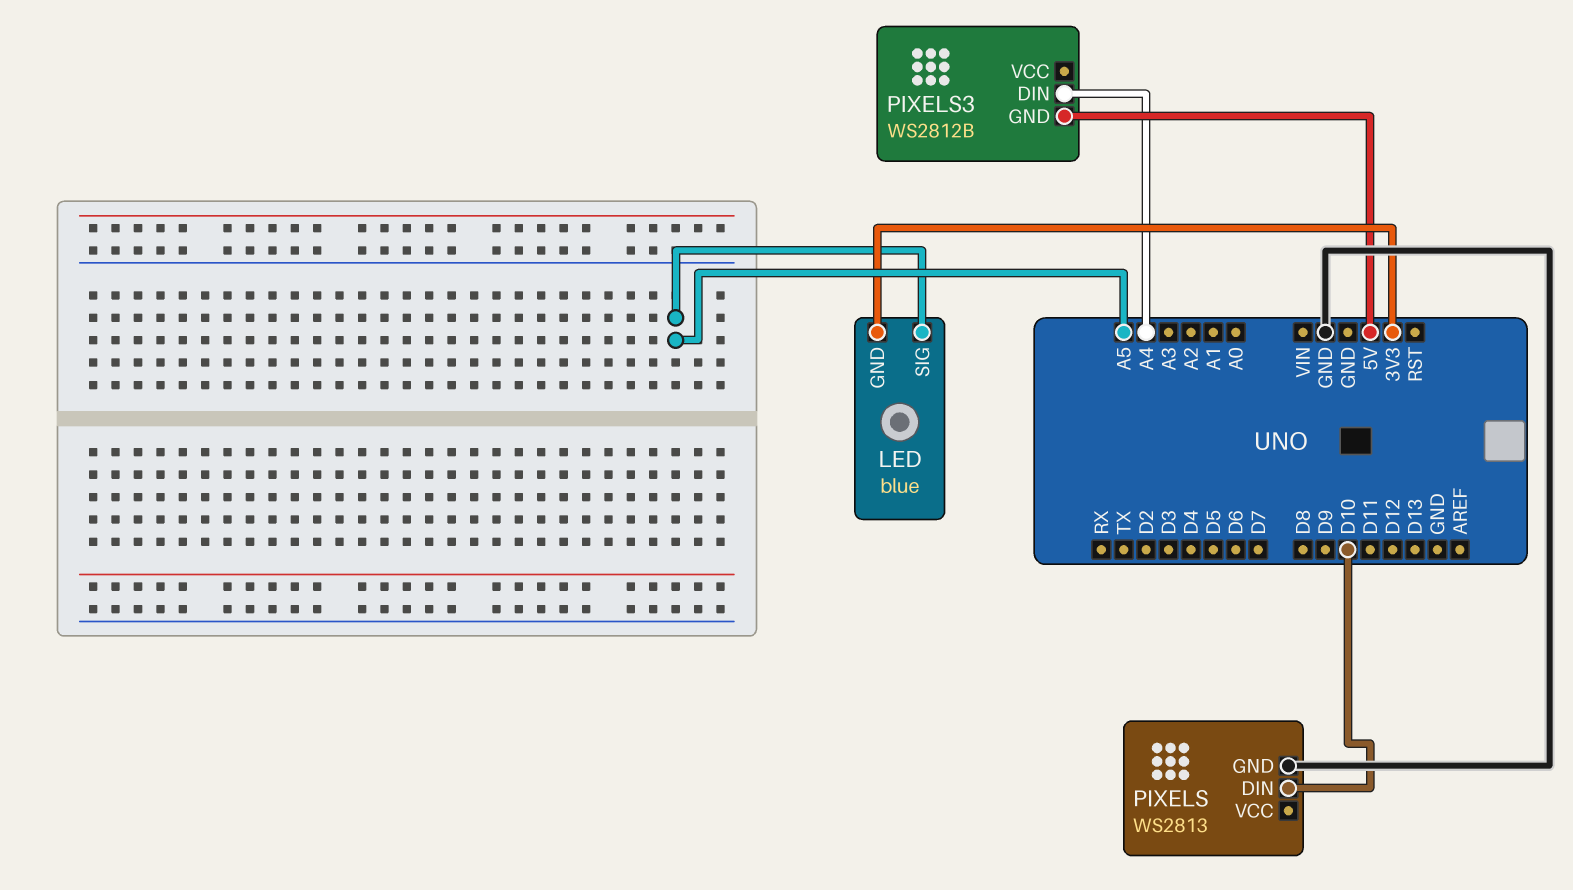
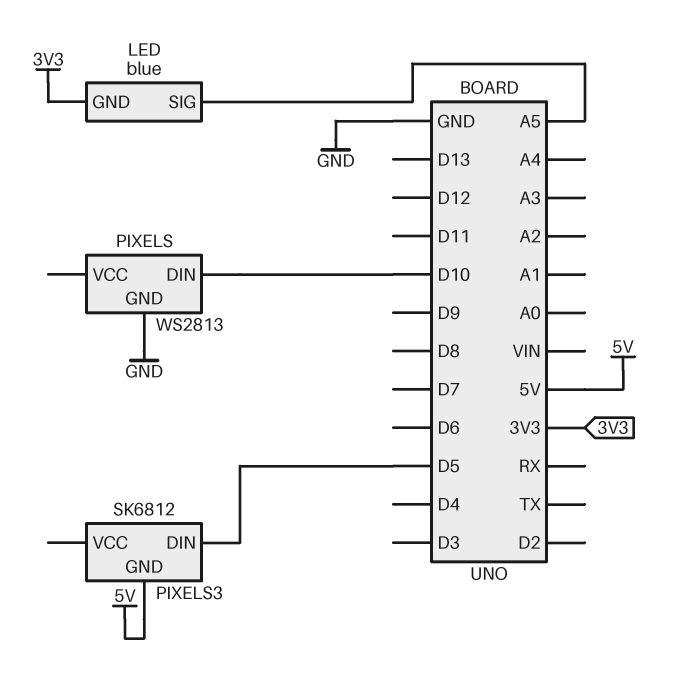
PIXELS3: WS2812B -> SK6812
PIXELS3 pin DIN: A4 -> D5

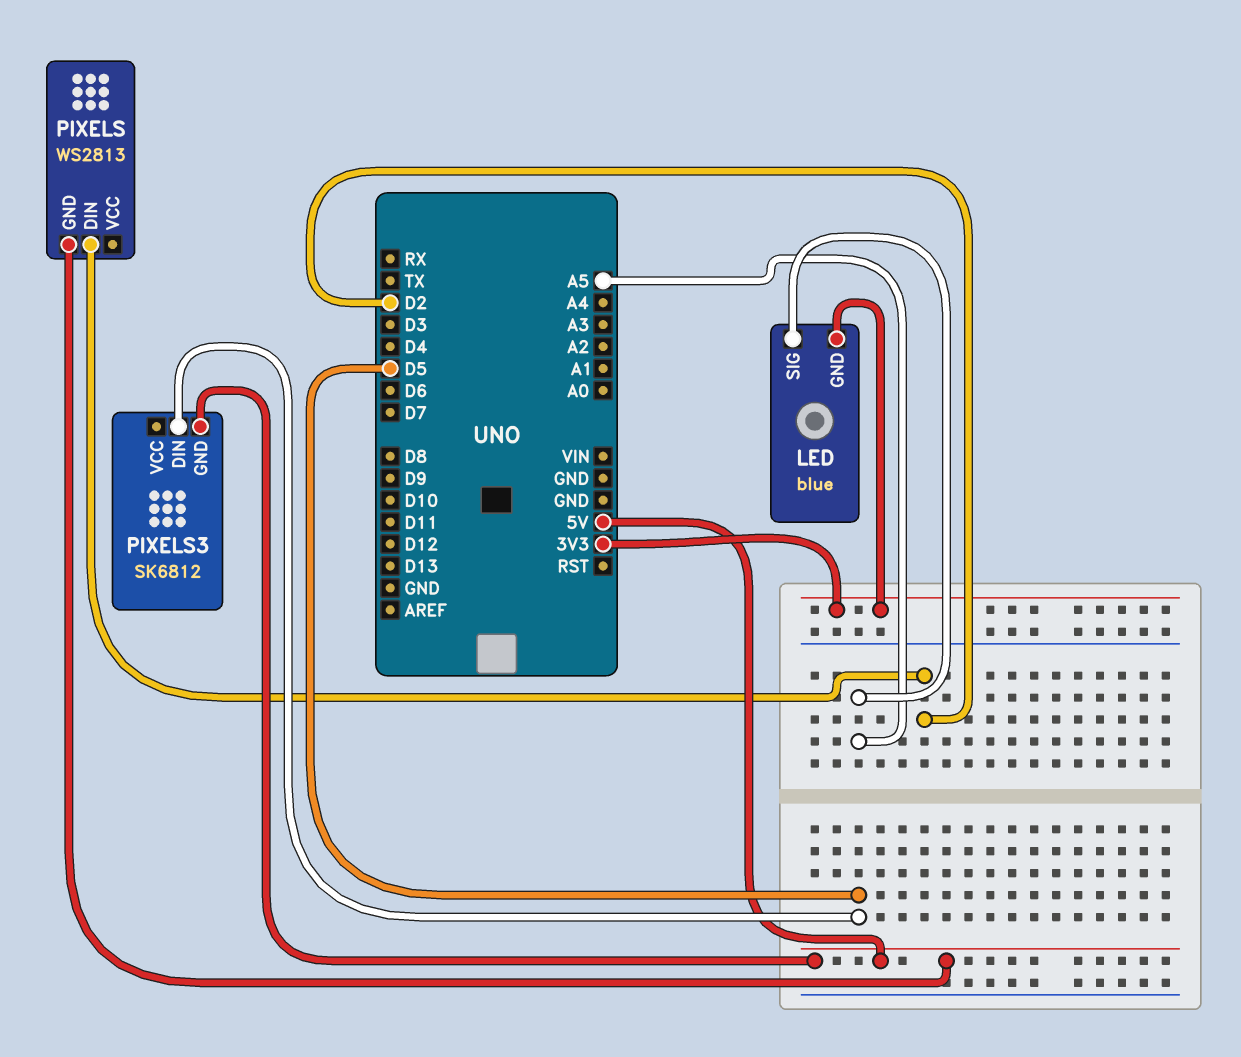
PIXELS pin DIN: D10 -> D2
PIXELS pin GND: GND -> 5V

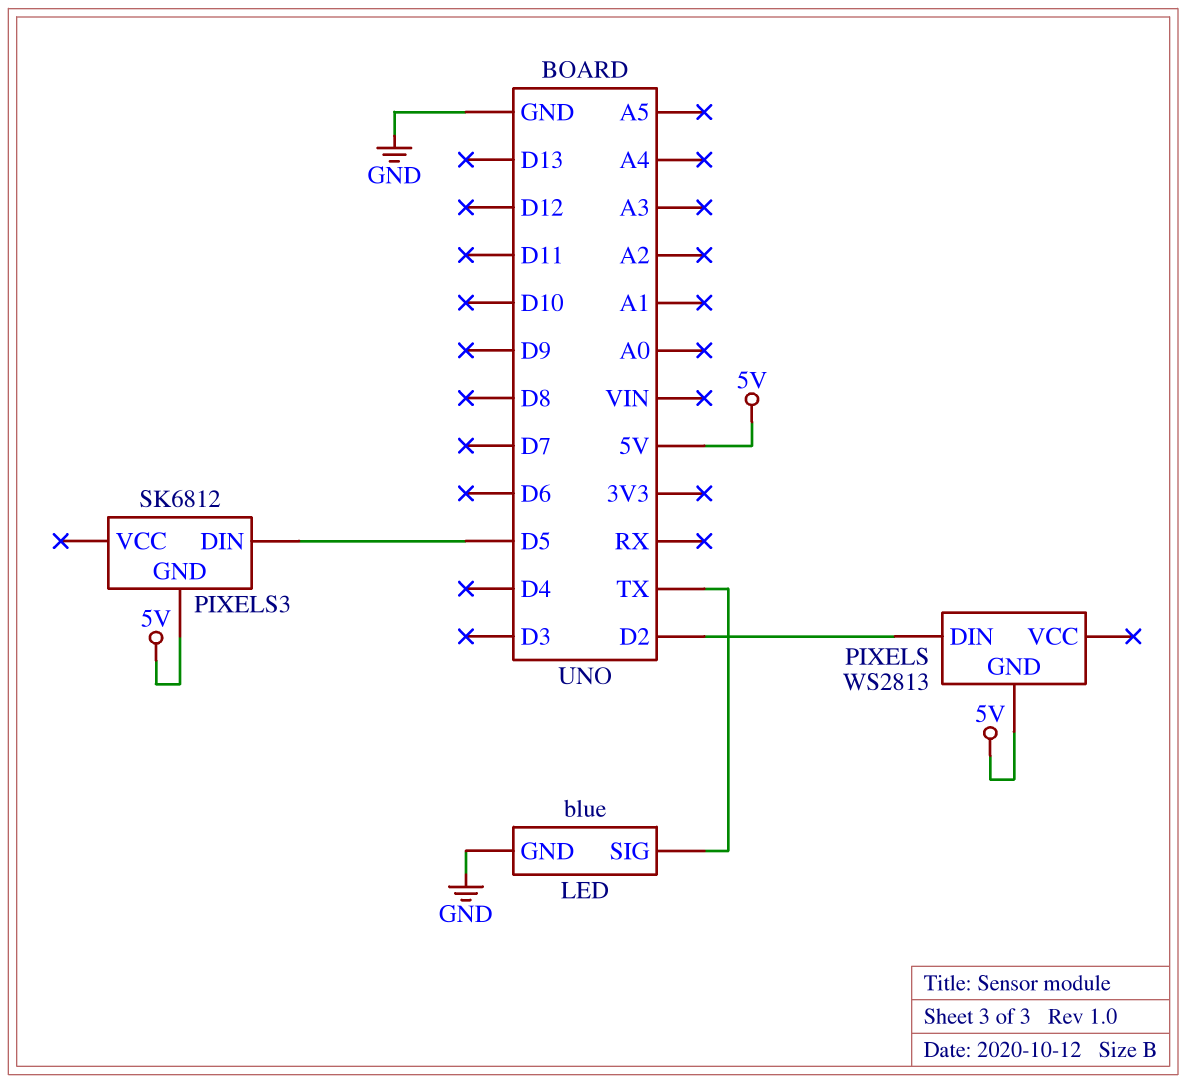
LED pin GND: 3V3 -> GND
LED pin SIG: A5 -> TX

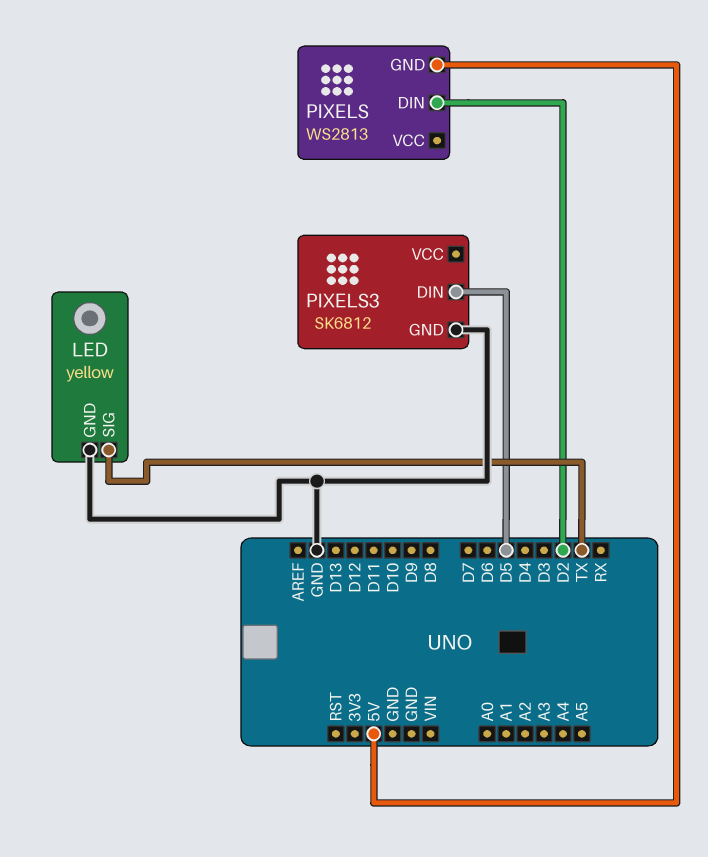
LED: blue -> yellow
PIXELS3 pin GND: 5V -> GND

